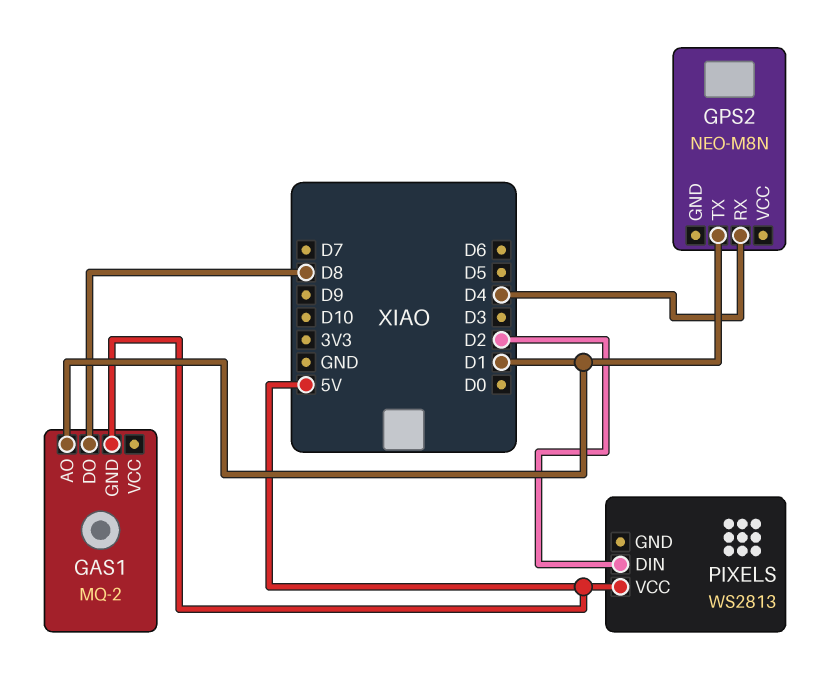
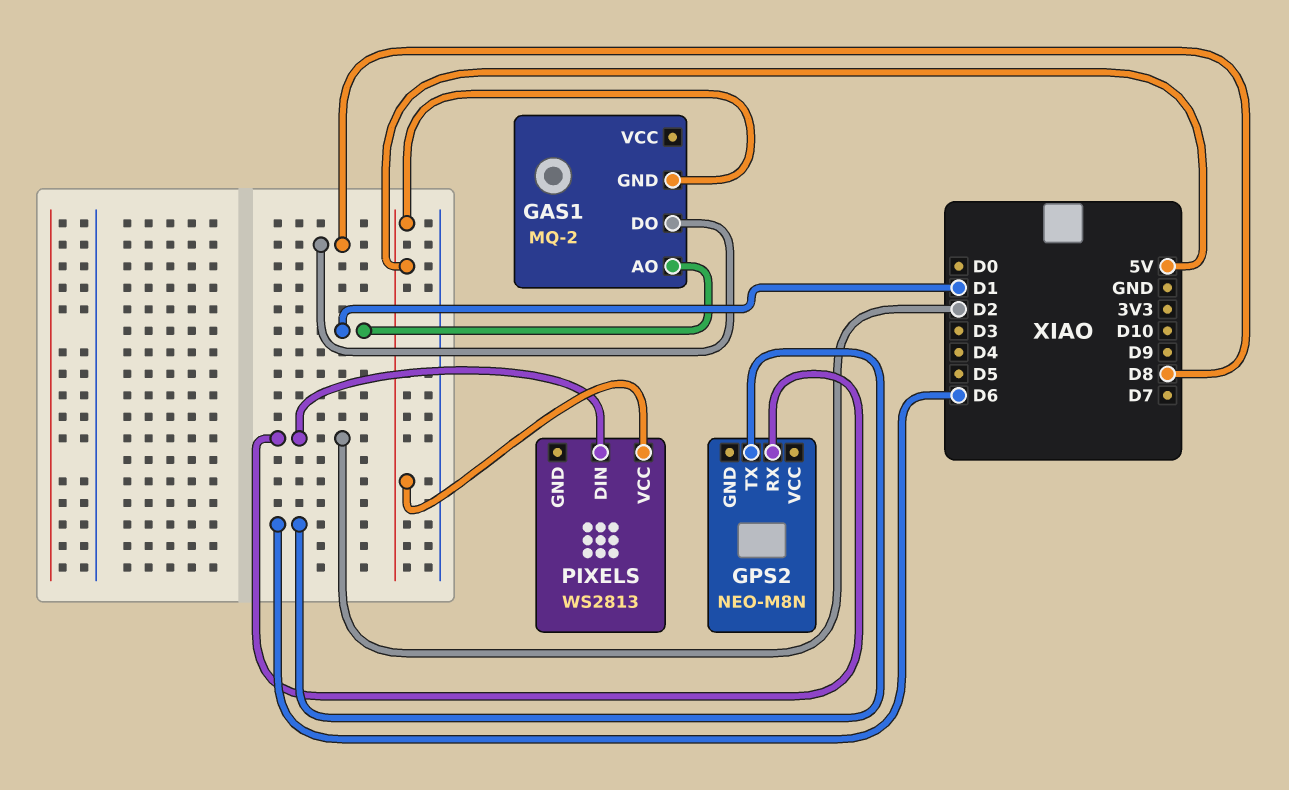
GPS2 pin RX: D4 -> D2
GPS2 pin TX: D1 -> D6

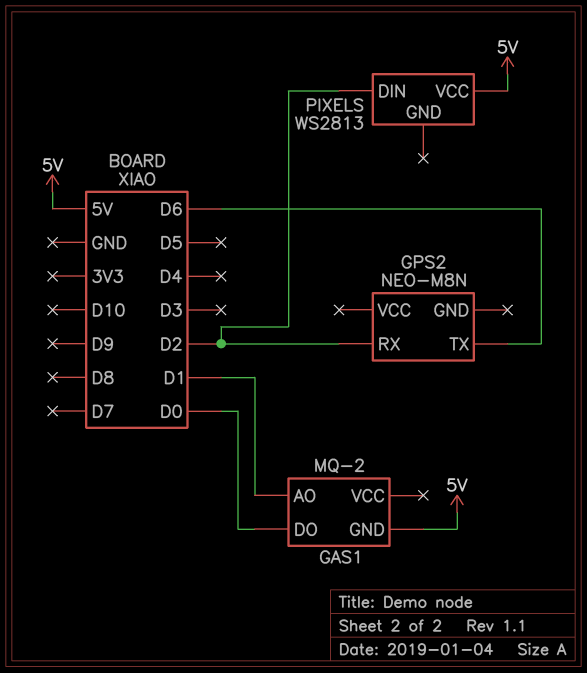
GAS1 pin DO: D8 -> D0

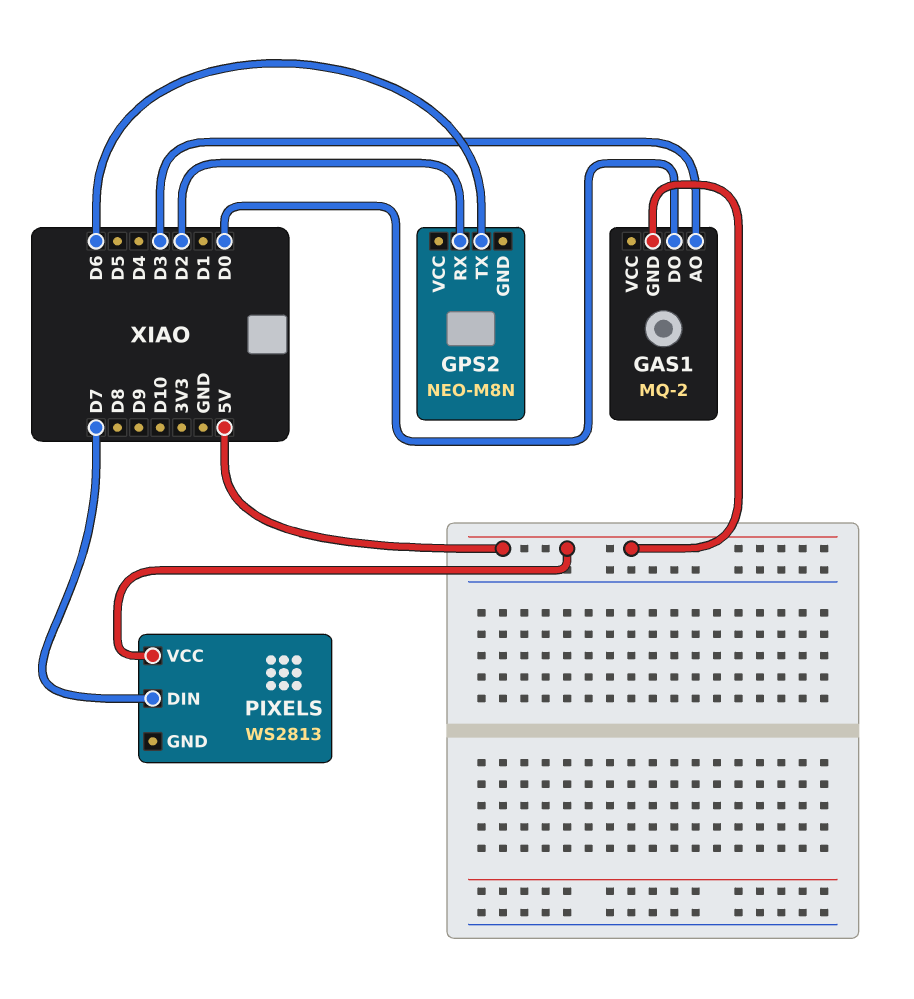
GAS1 pin AO: D1 -> D3
PIXELS pin DIN: D2 -> D7

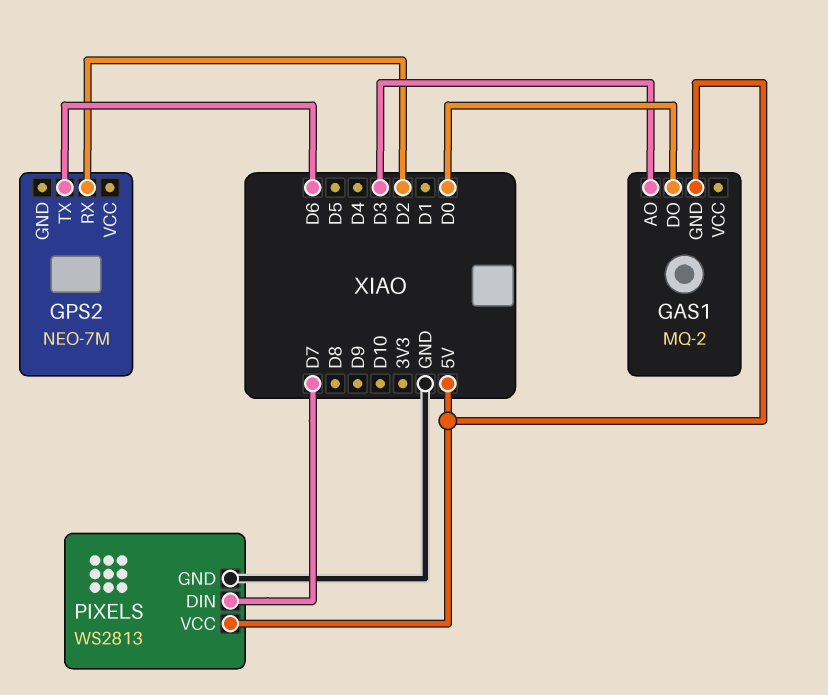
GPS2: NEO-M8N -> NEO-7M
PIXELS pin GND: none -> GND

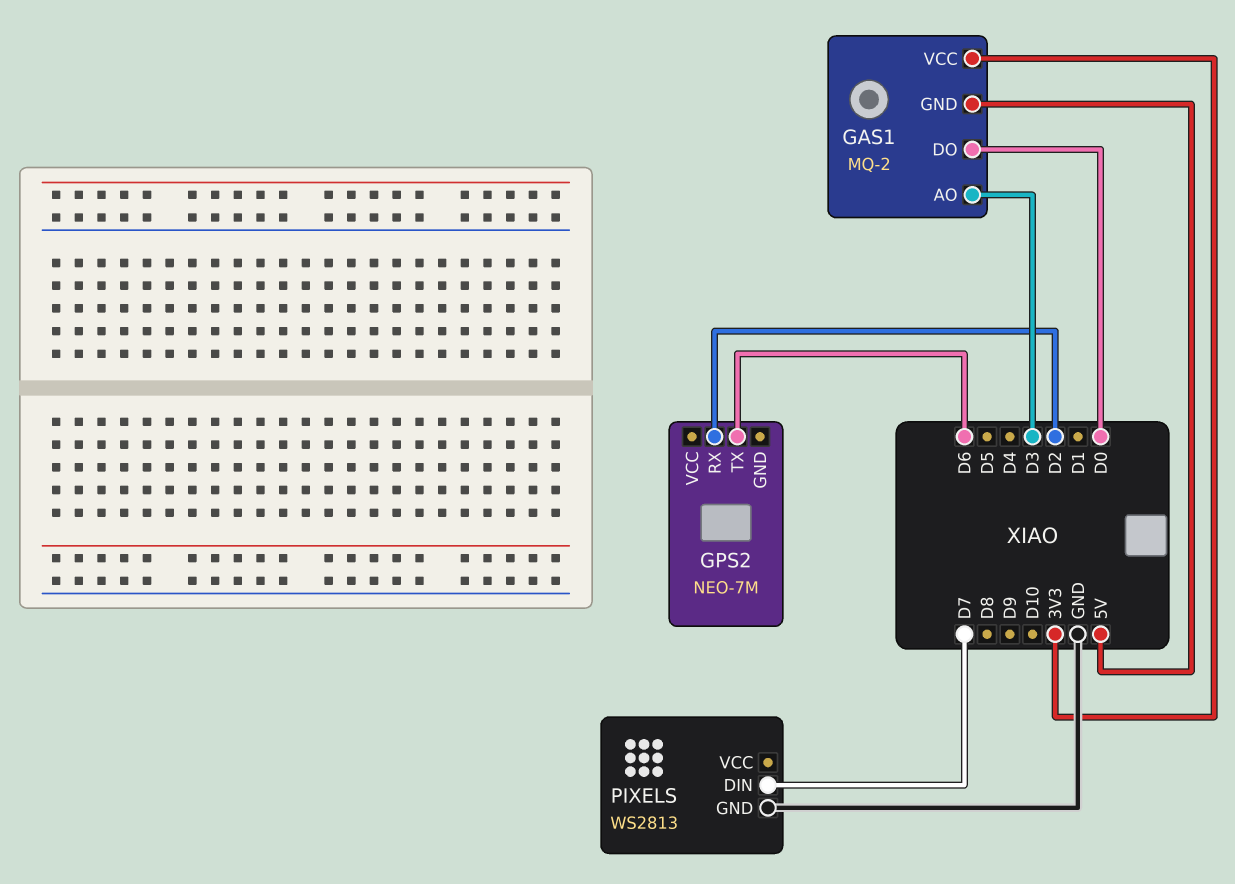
GAS1 pin VCC: none -> 3V3
PIXELS pin VCC: 5V -> none

